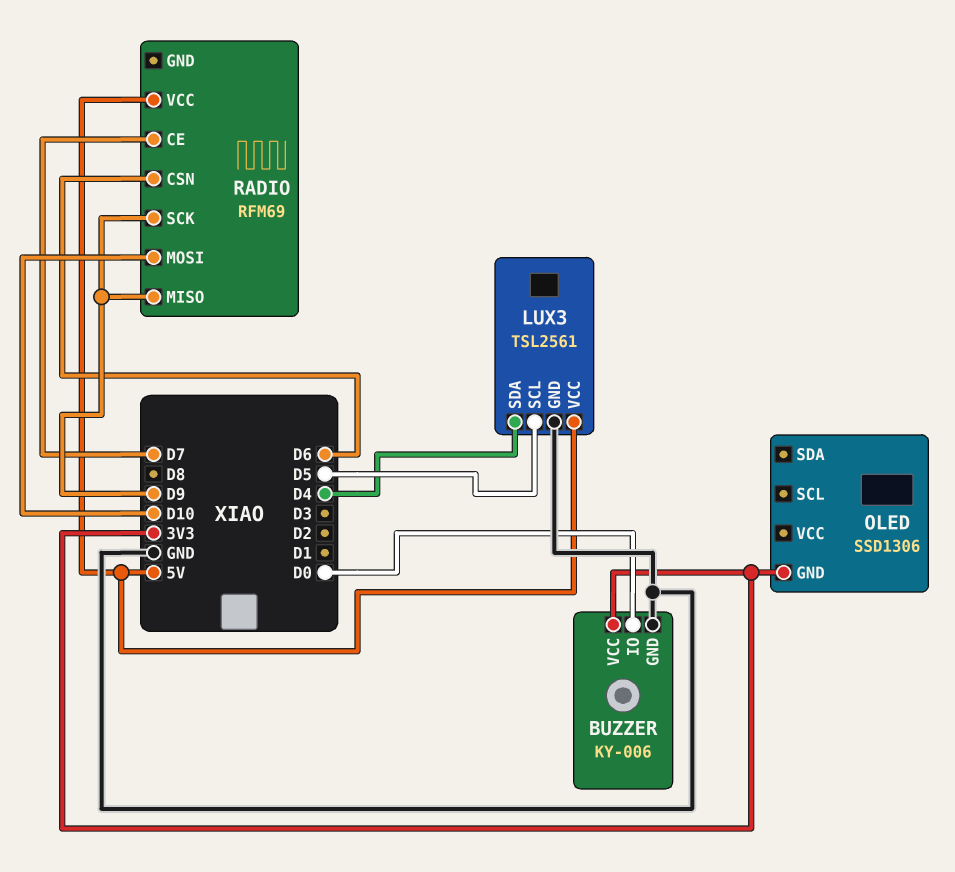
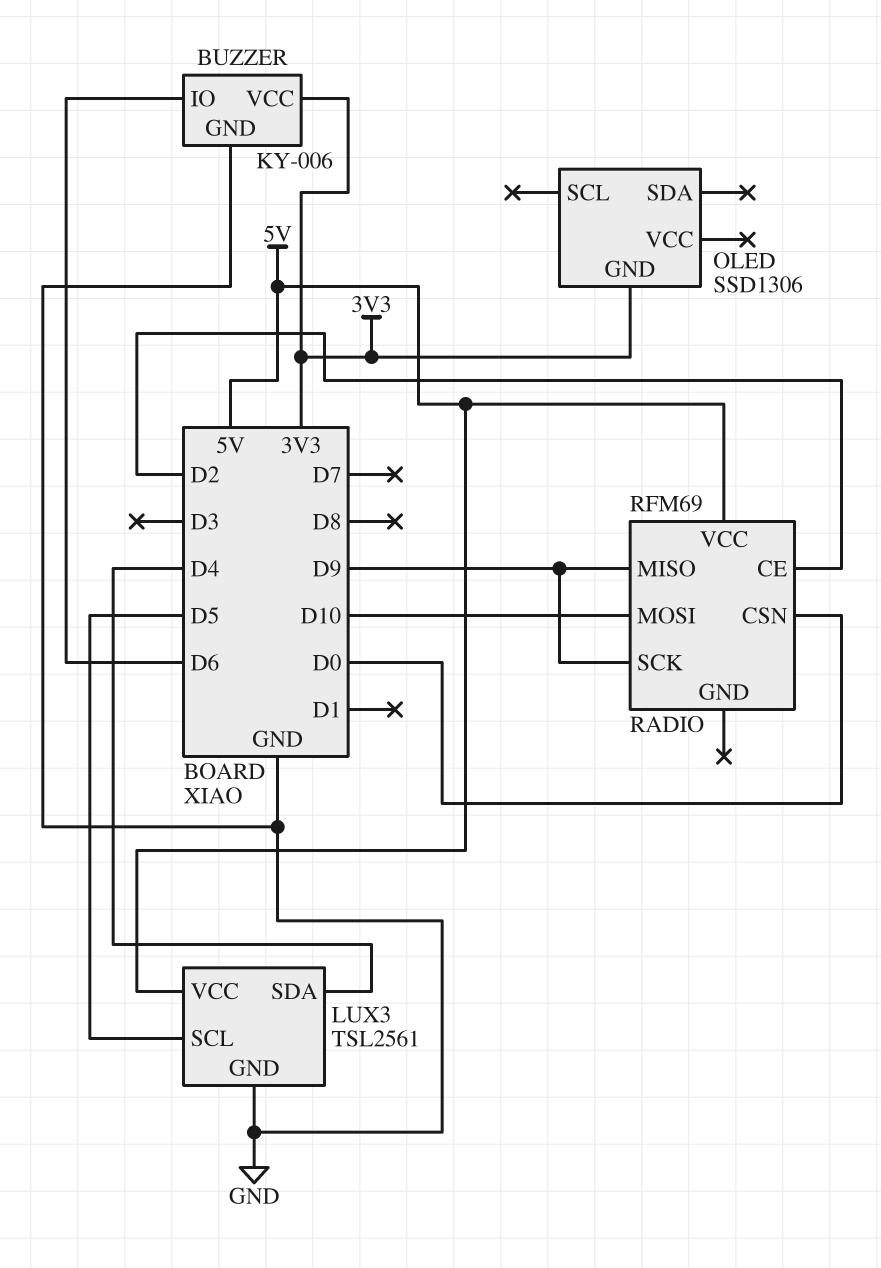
BUZZER pin IO: D0 -> D6
RADIO pin CE: D7 -> D2
RADIO pin CSN: D6 -> D0

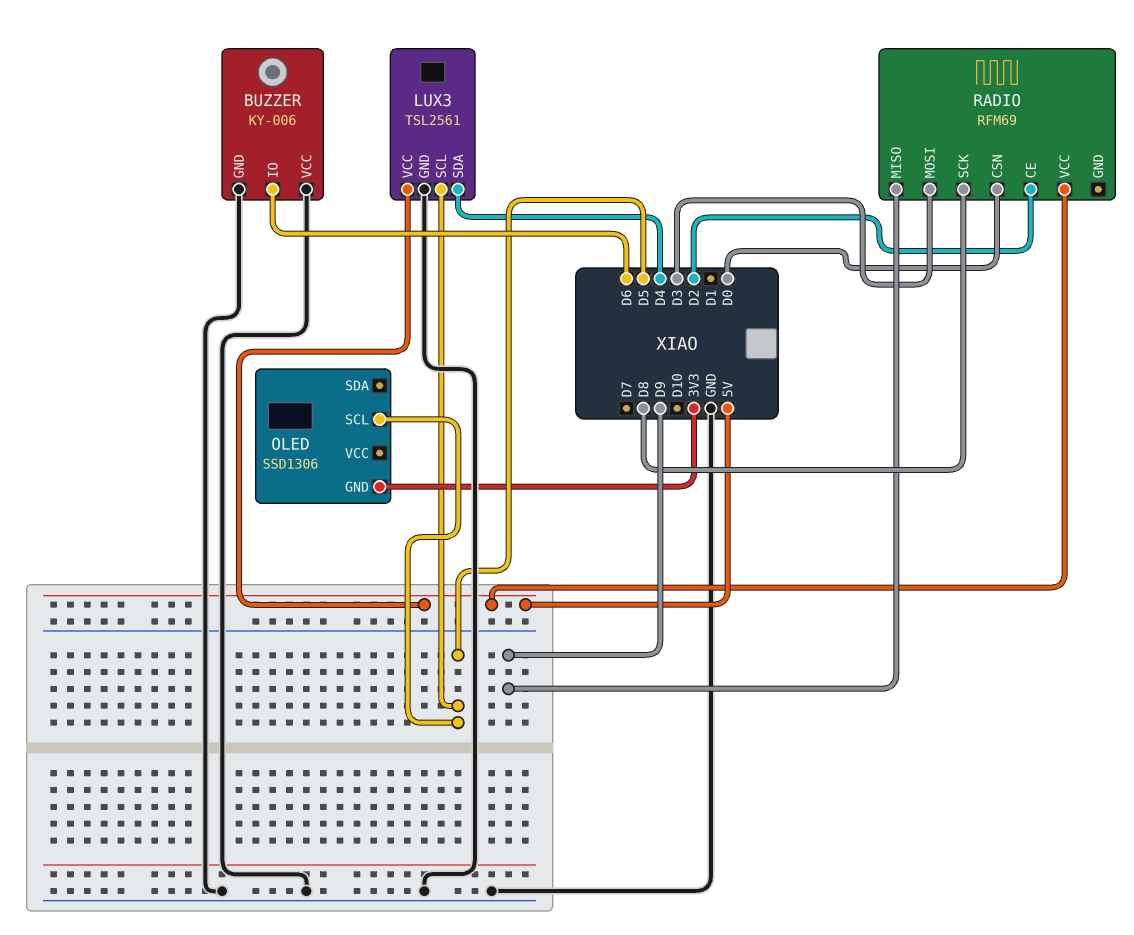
BUZZER pin VCC: 3V3 -> GND
OLED pin SCL: none -> D5
RADIO pin MOSI: D10 -> D3
RADIO pin SCK: D9 -> D8

